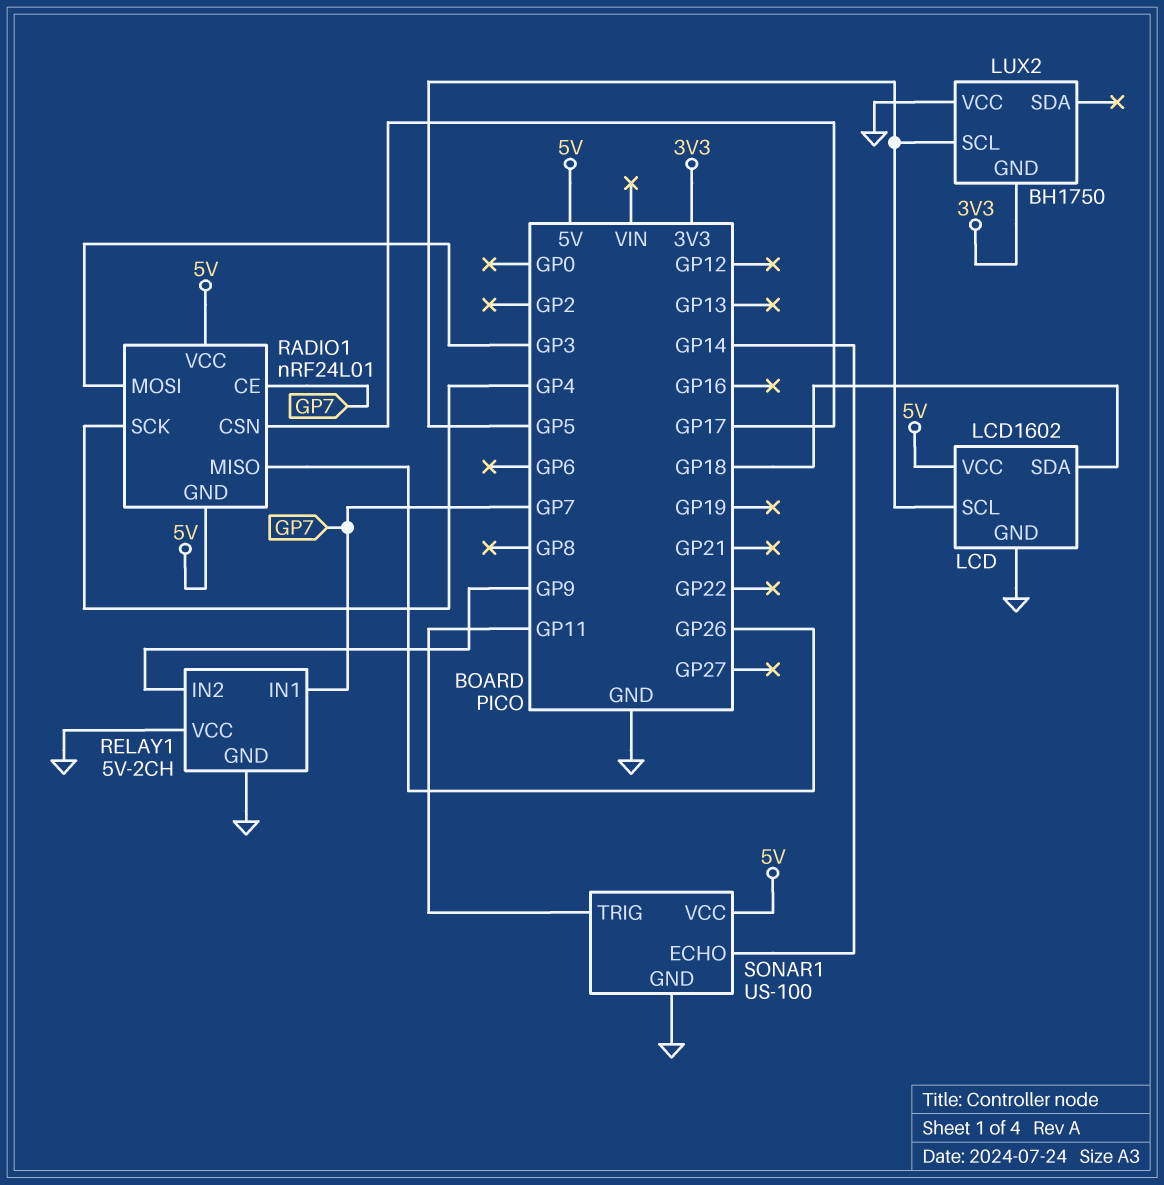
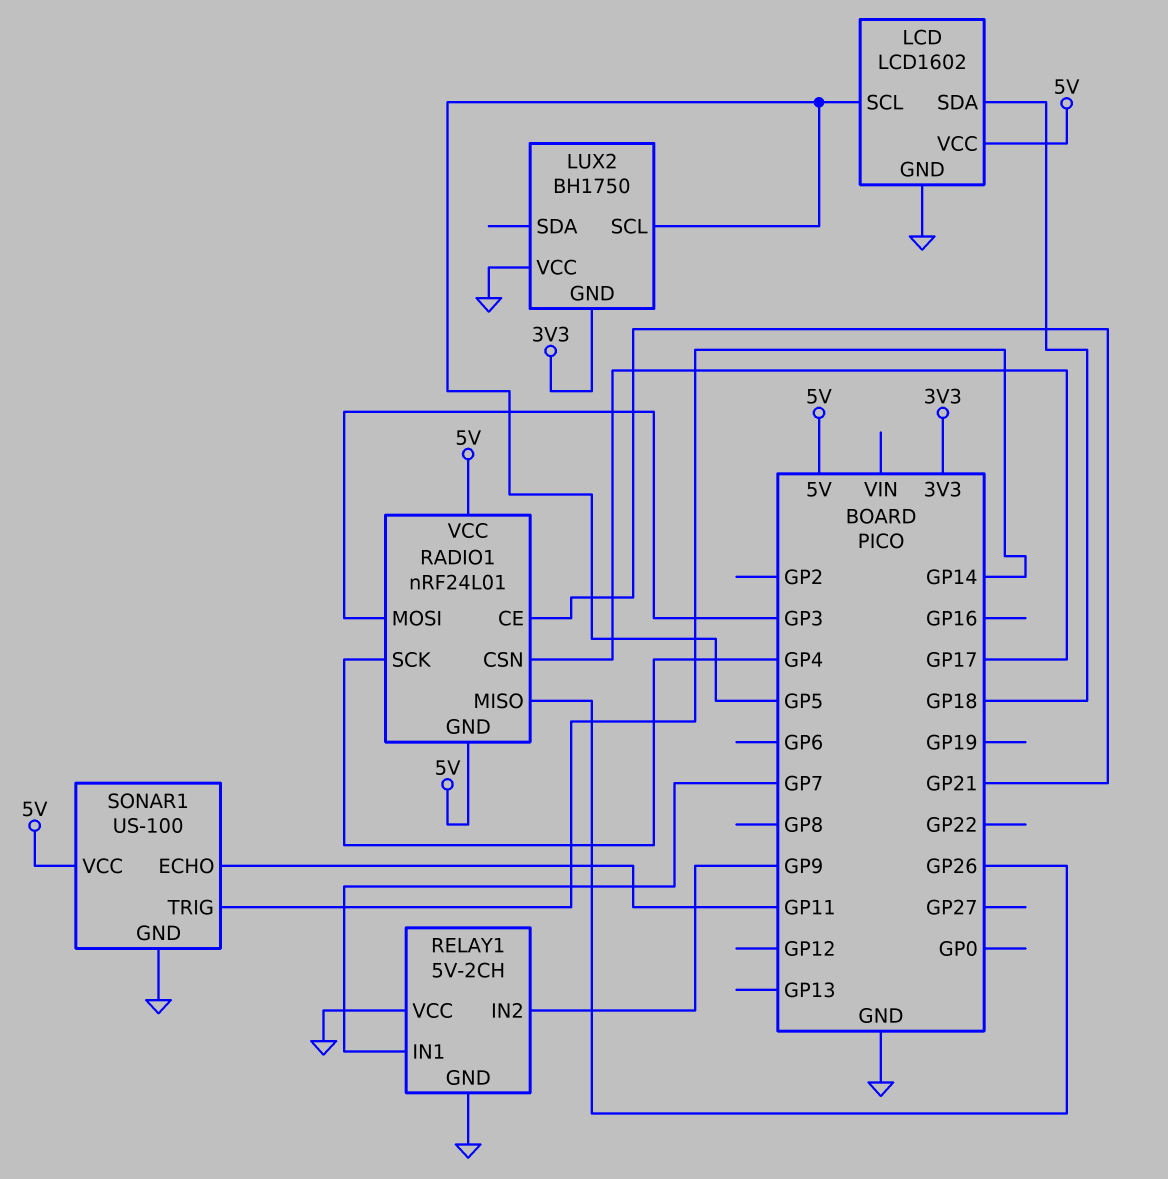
RADIO1 pin CE: GP7 -> GP21
SONAR1 pin ECHO: GP14 -> GP11
SONAR1 pin TRIG: GP11 -> GP14

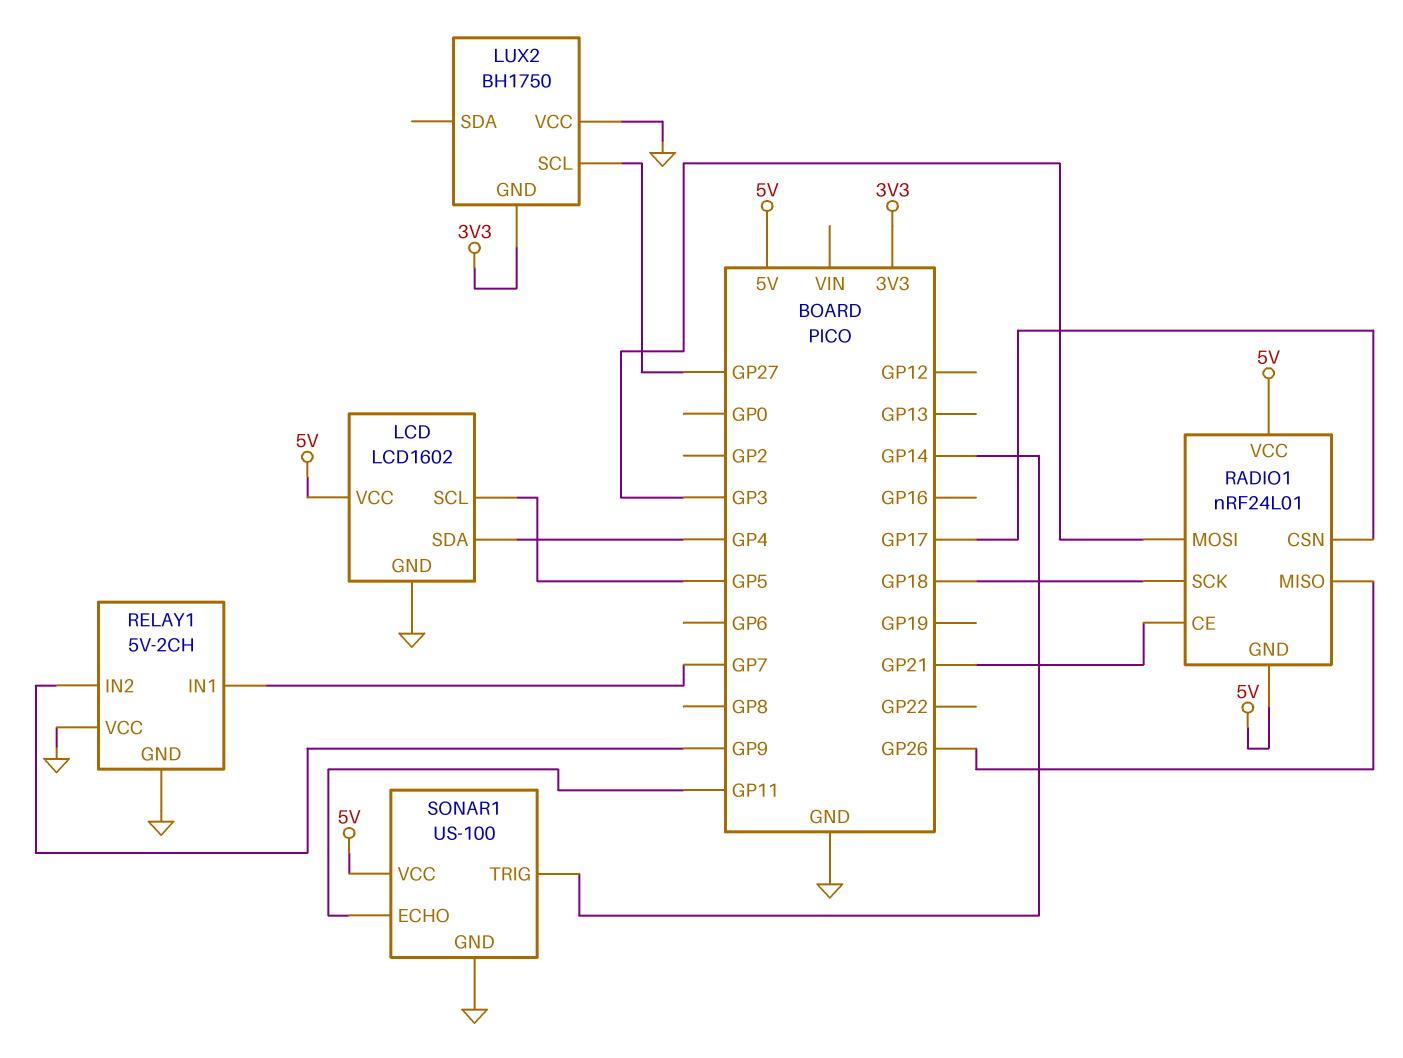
LCD pin SDA: GP18 -> GP4
LUX2 pin SCL: GP5 -> GP27
RADIO1 pin SCK: GP4 -> GP18

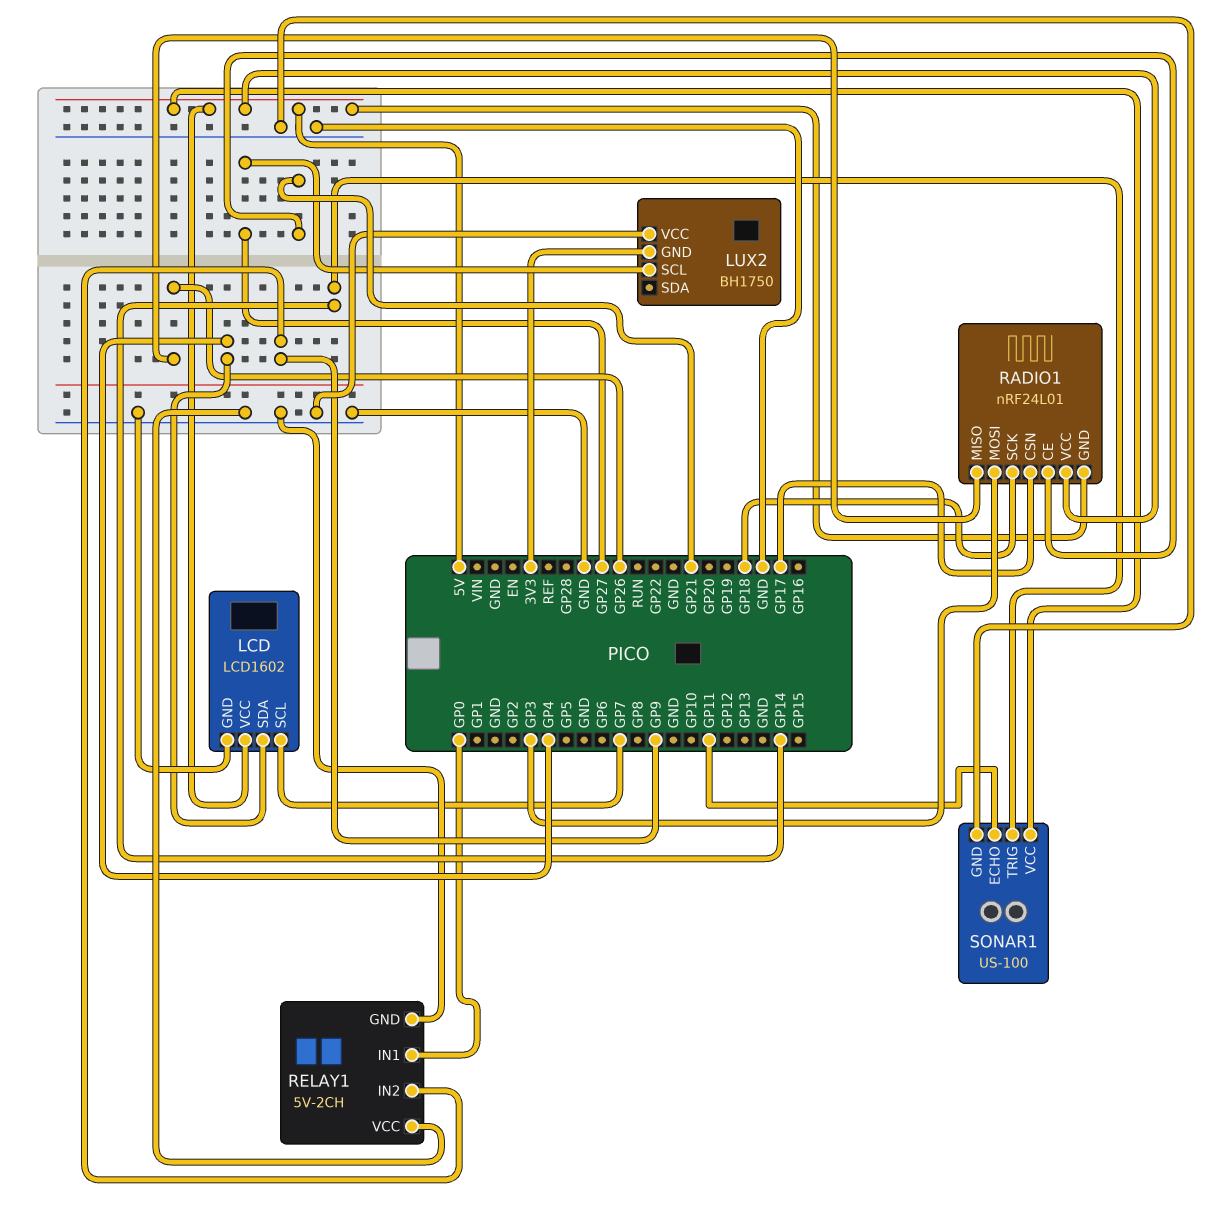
LCD pin SCL: GP5 -> GP7
RELAY1 pin IN1: GP7 -> GP0

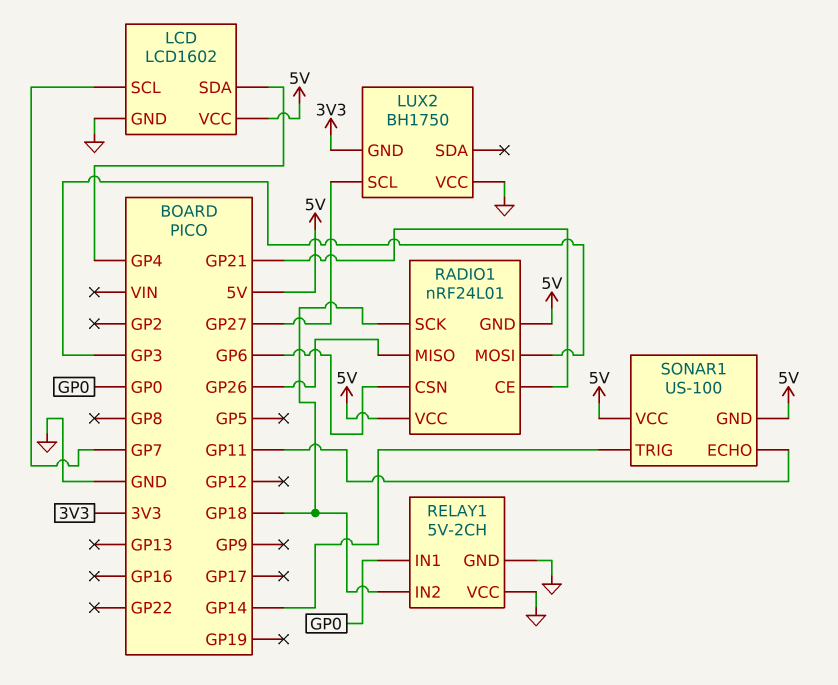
RADIO1 pin CSN: GP17 -> GP6
RELAY1 pin IN2: GP9 -> GP18
SONAR1 pin GND: GND -> 5V

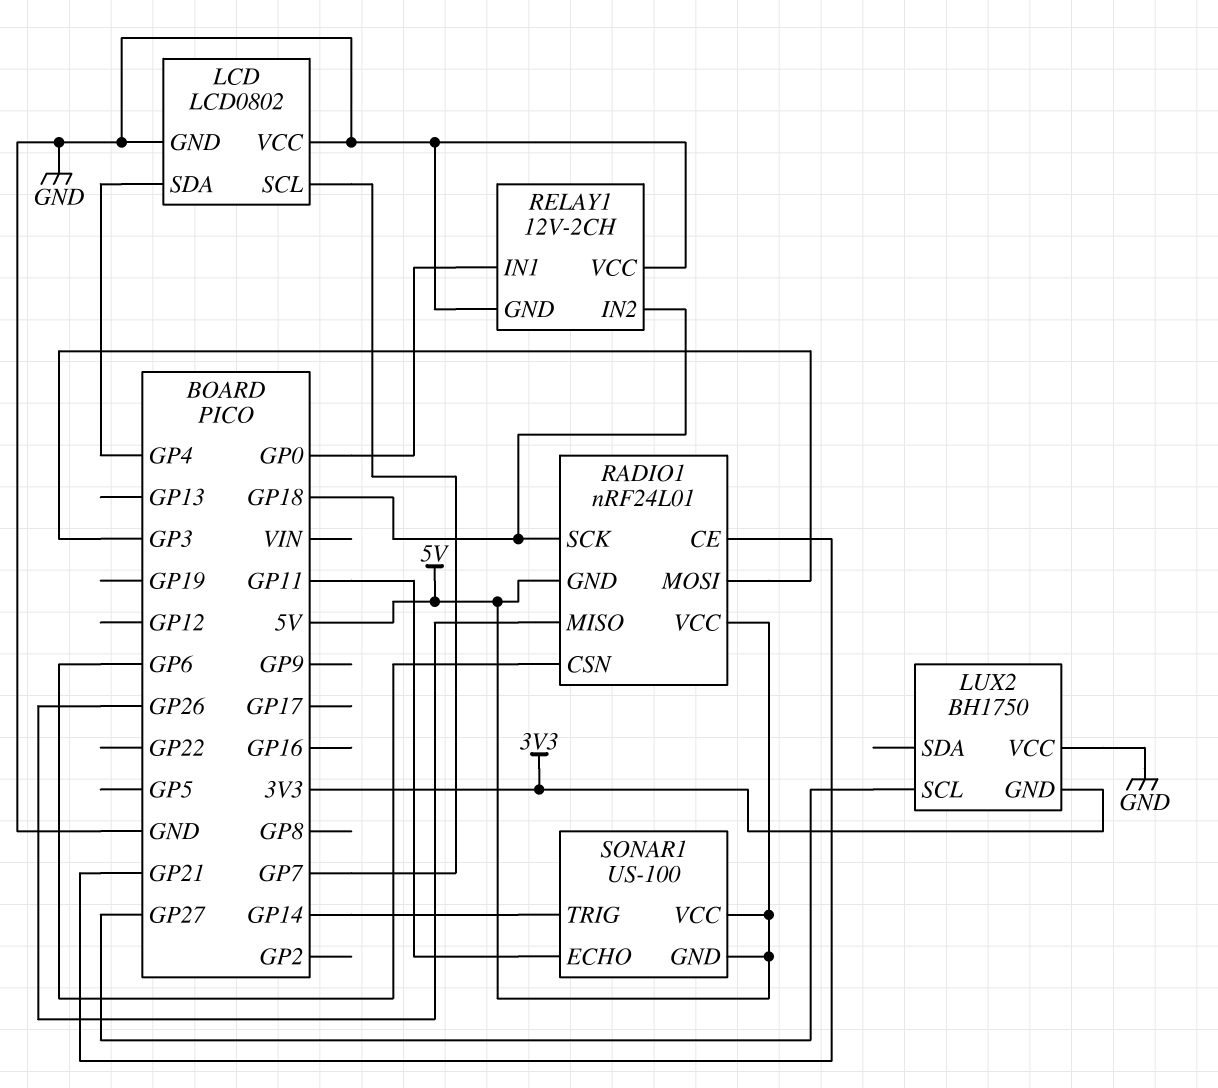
LCD: LCD1602 -> LCD0802
LCD pin VCC: 5V -> GND
RELAY1: 5V-2CH -> 12V-2CH

